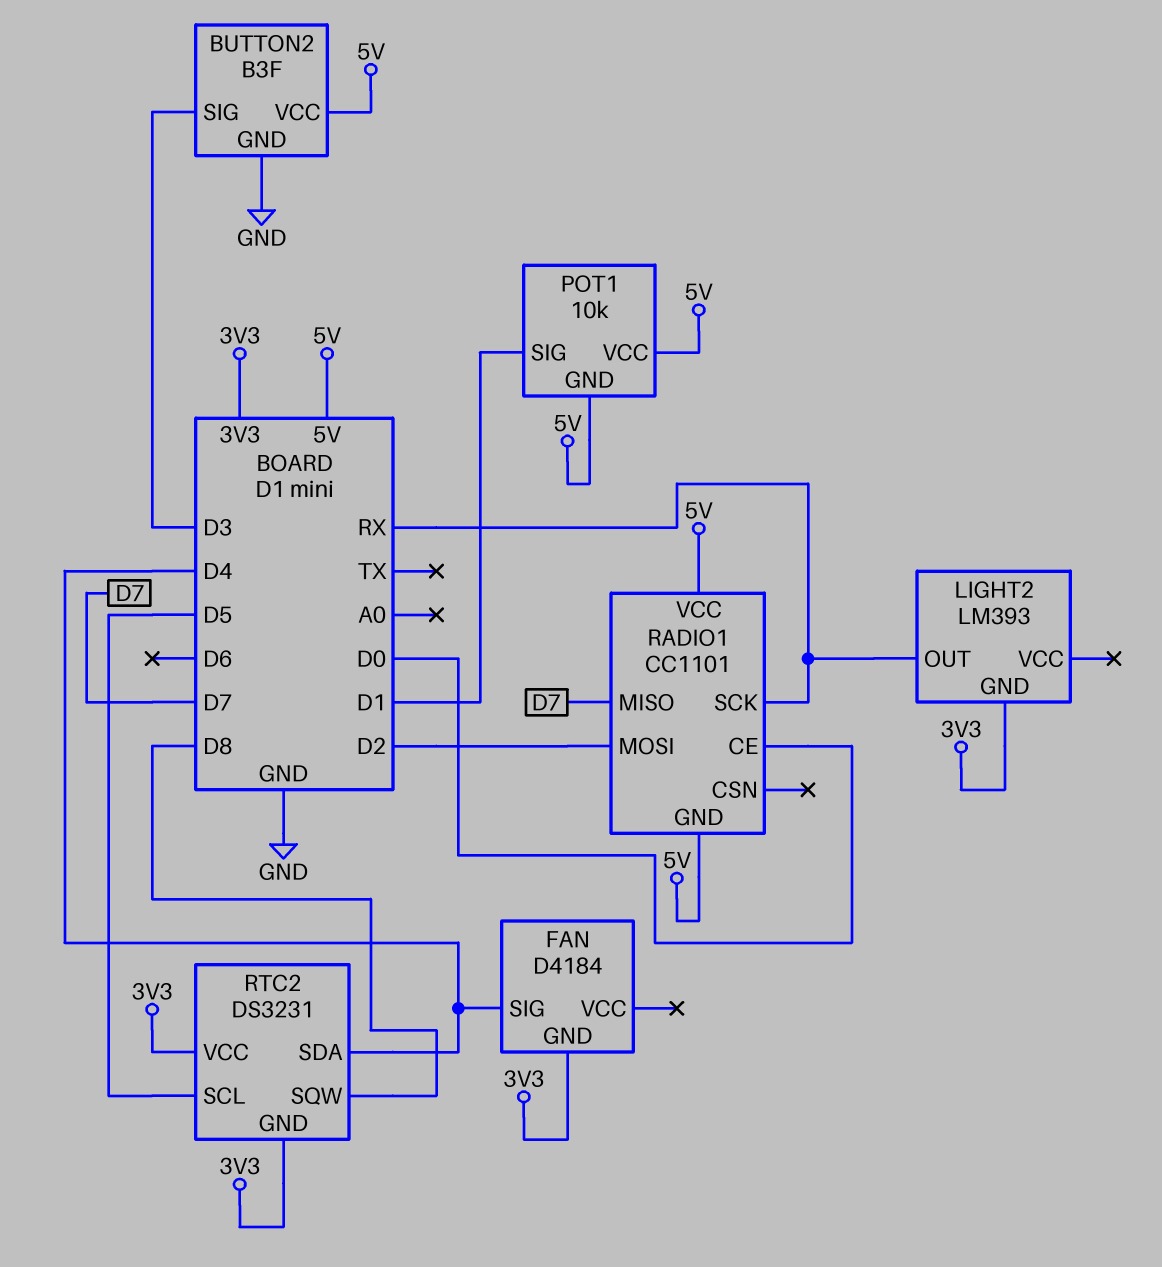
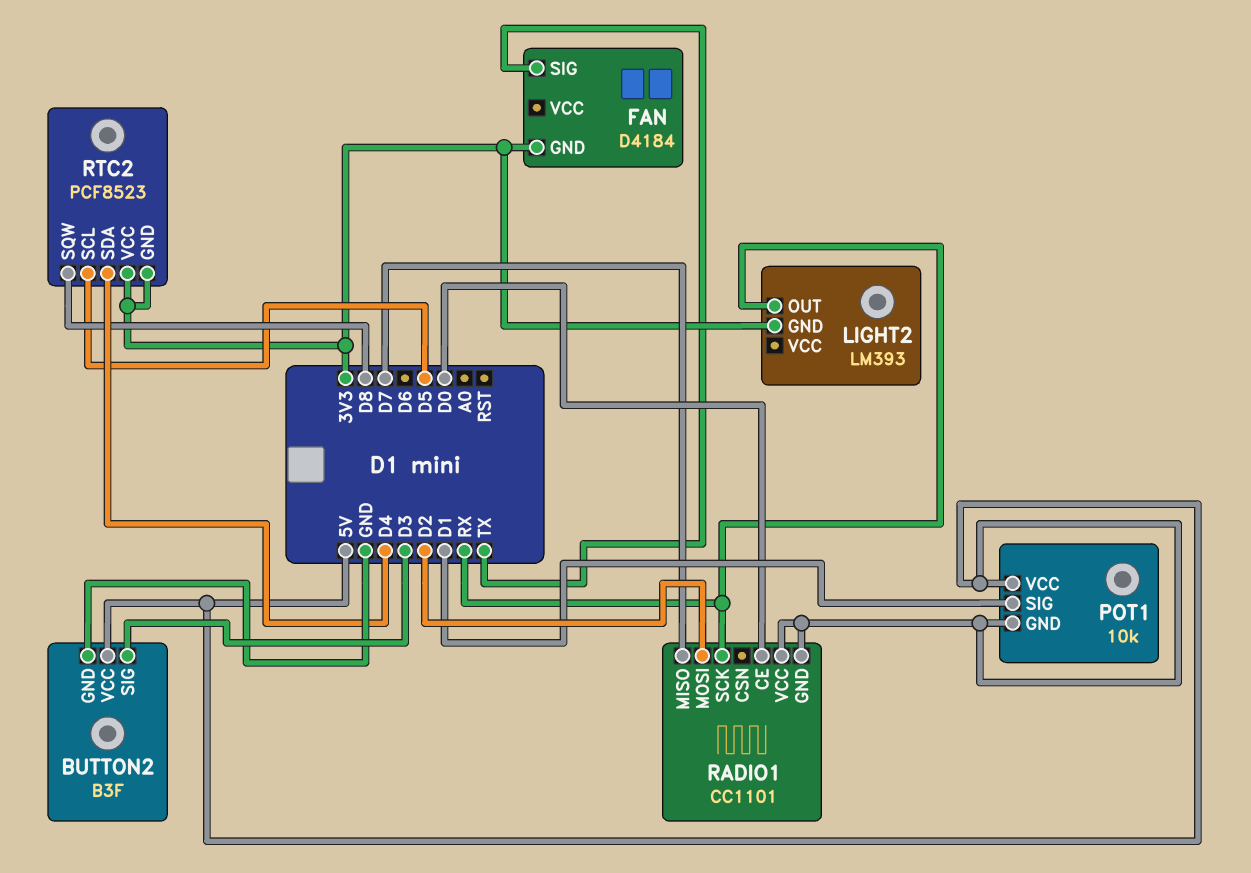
FAN pin SIG: D4 -> TX
RTC2: DS3231 -> PCF8523

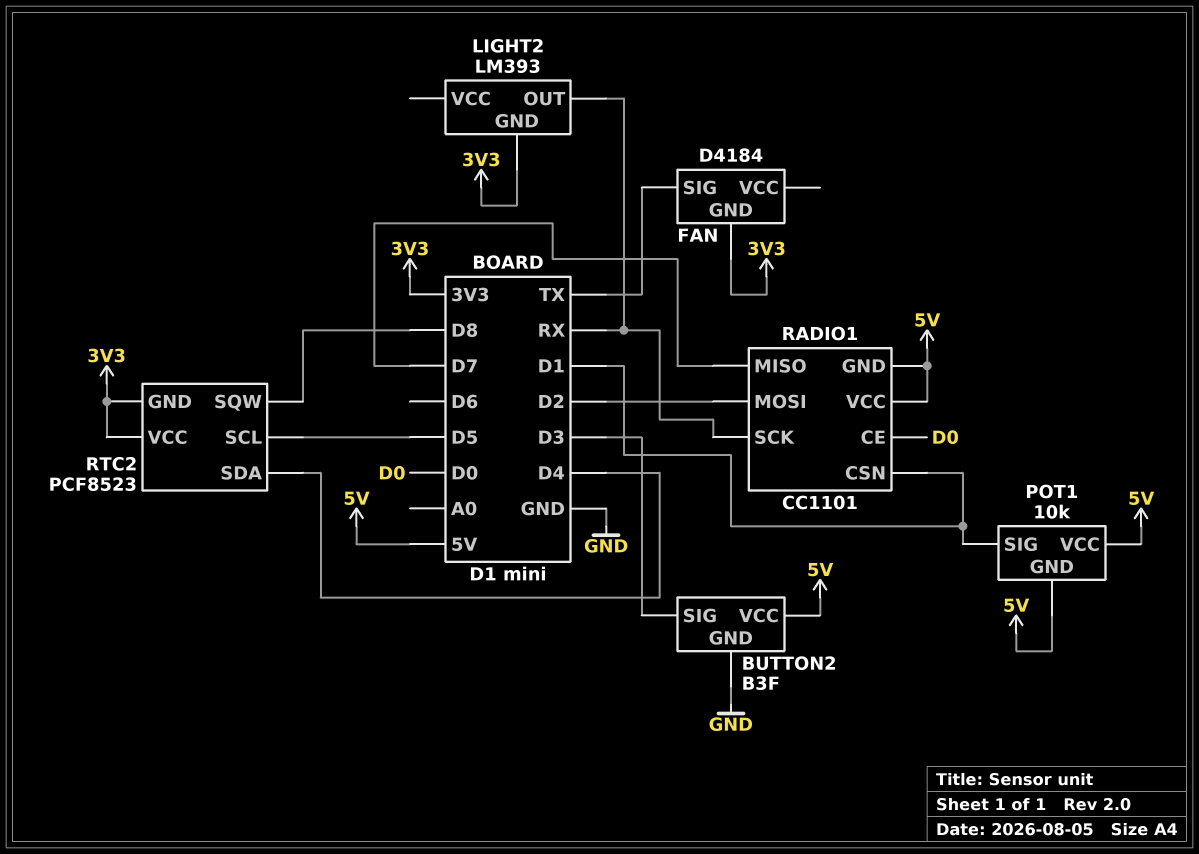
RADIO1 pin CSN: none -> D1

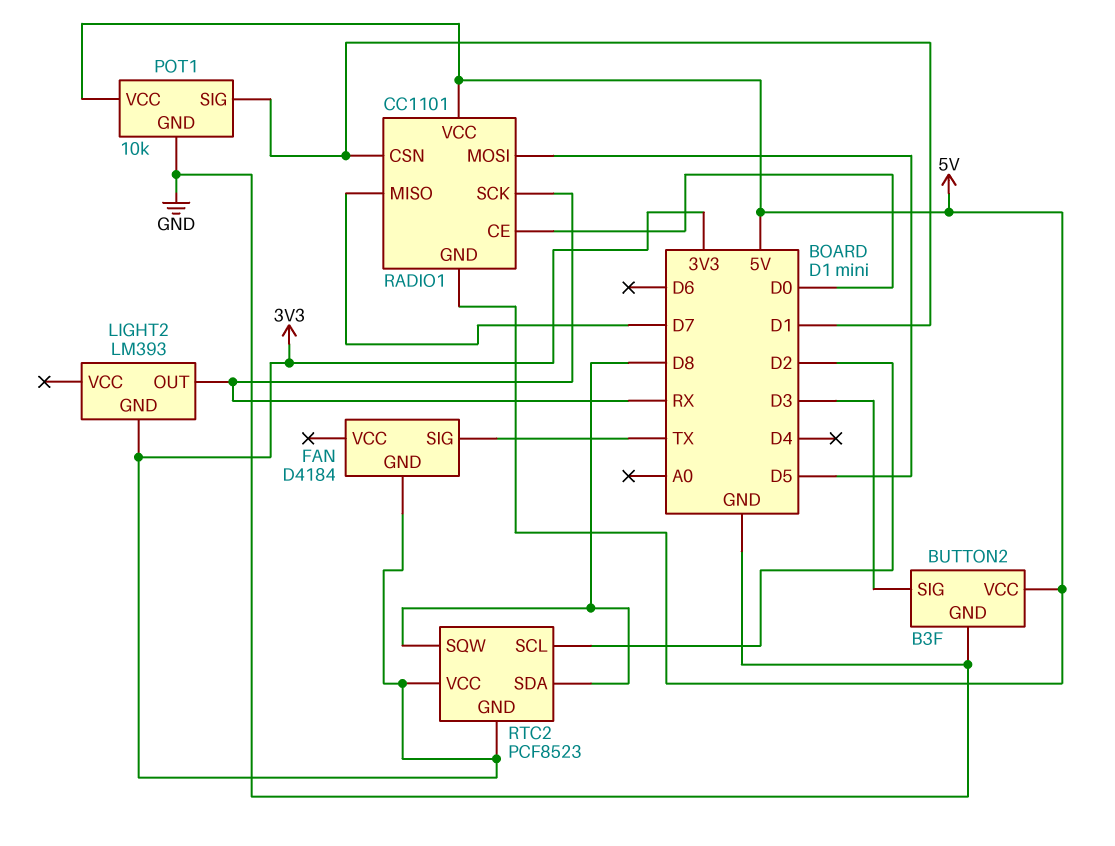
POT1 pin GND: 5V -> GND
RADIO1 pin MOSI: D2 -> D5
RTC2 pin SCL: D5 -> D2
RTC2 pin SDA: D4 -> D8

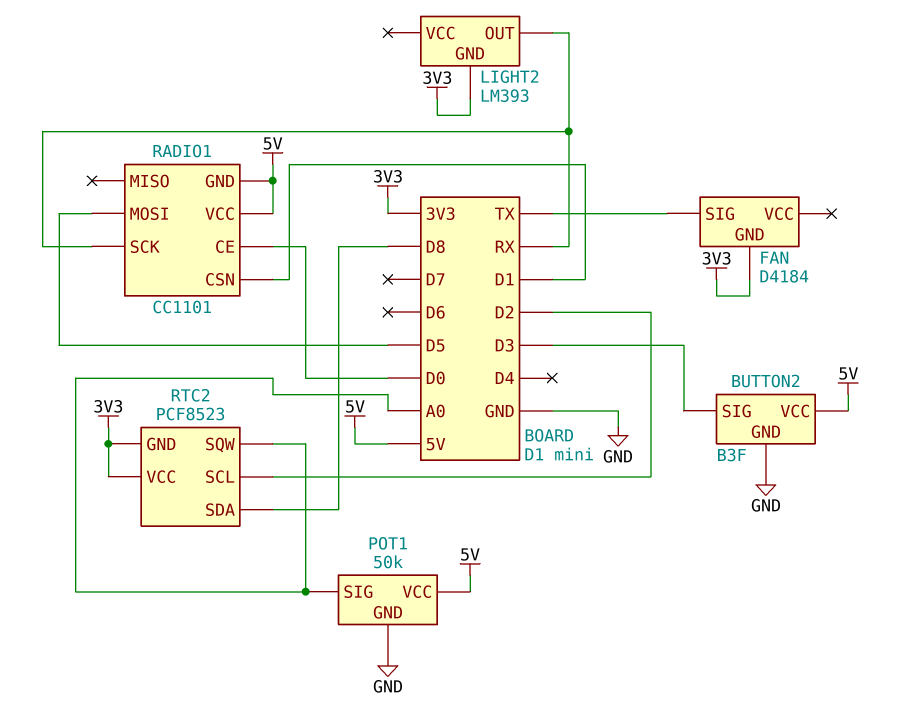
POT1: 10k -> 50k
POT1 pin SIG: D1 -> A0
RADIO1 pin MISO: D7 -> none
RTC2 pin SQW: D8 -> A0

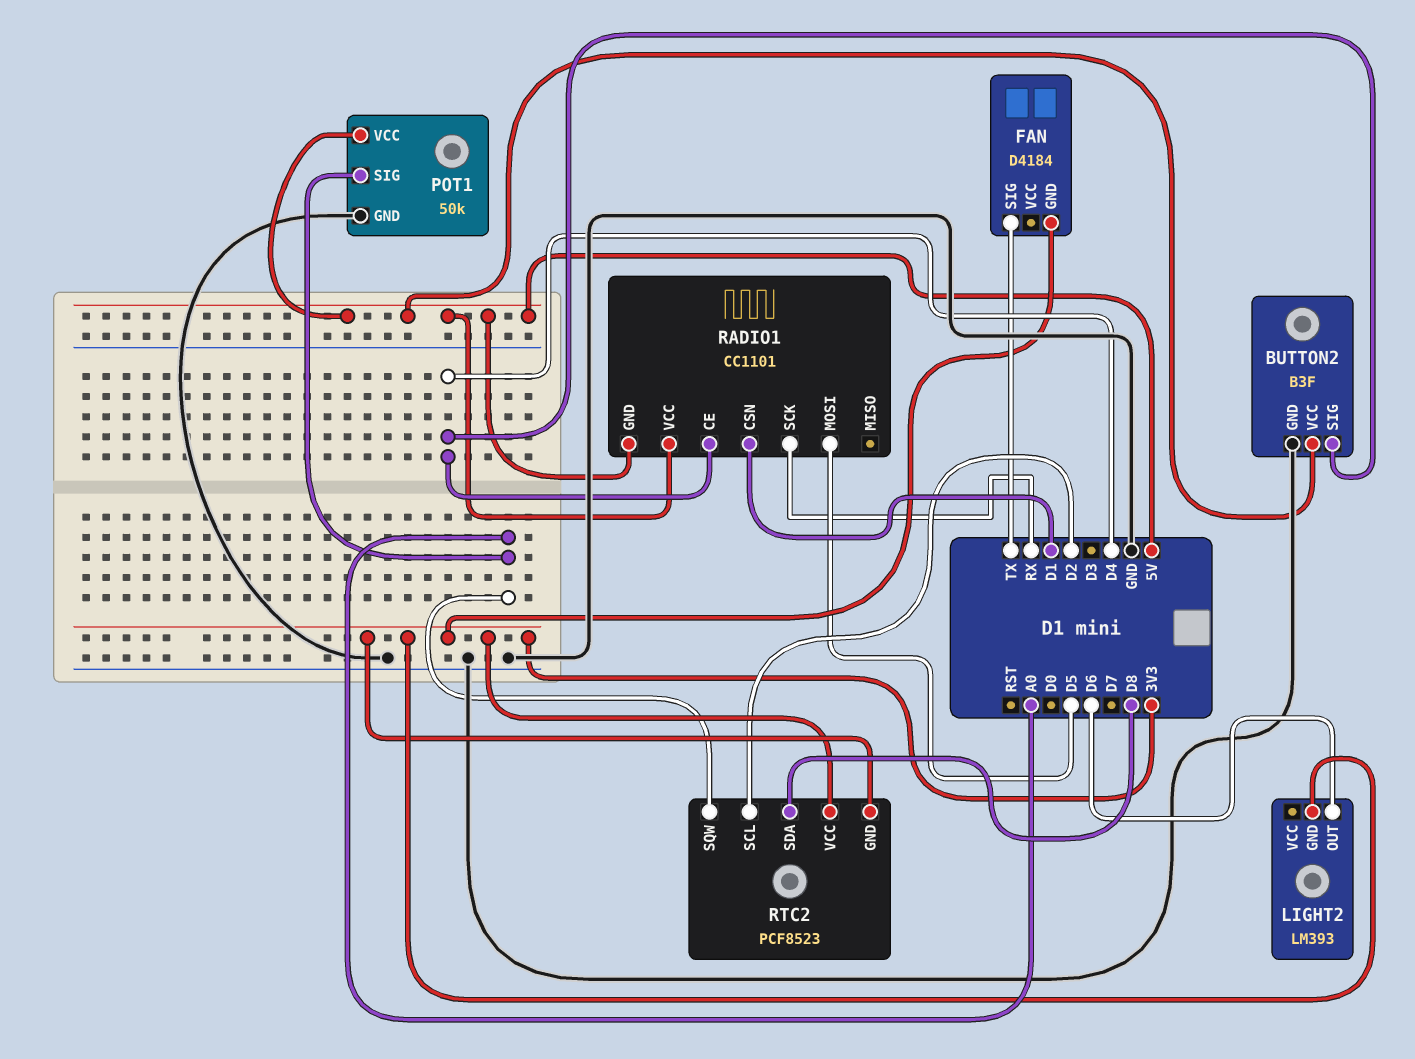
BUTTON2 pin SIG: D3 -> D4
LIGHT2 pin OUT: RX -> D6
RADIO1 pin CE: D0 -> D4

